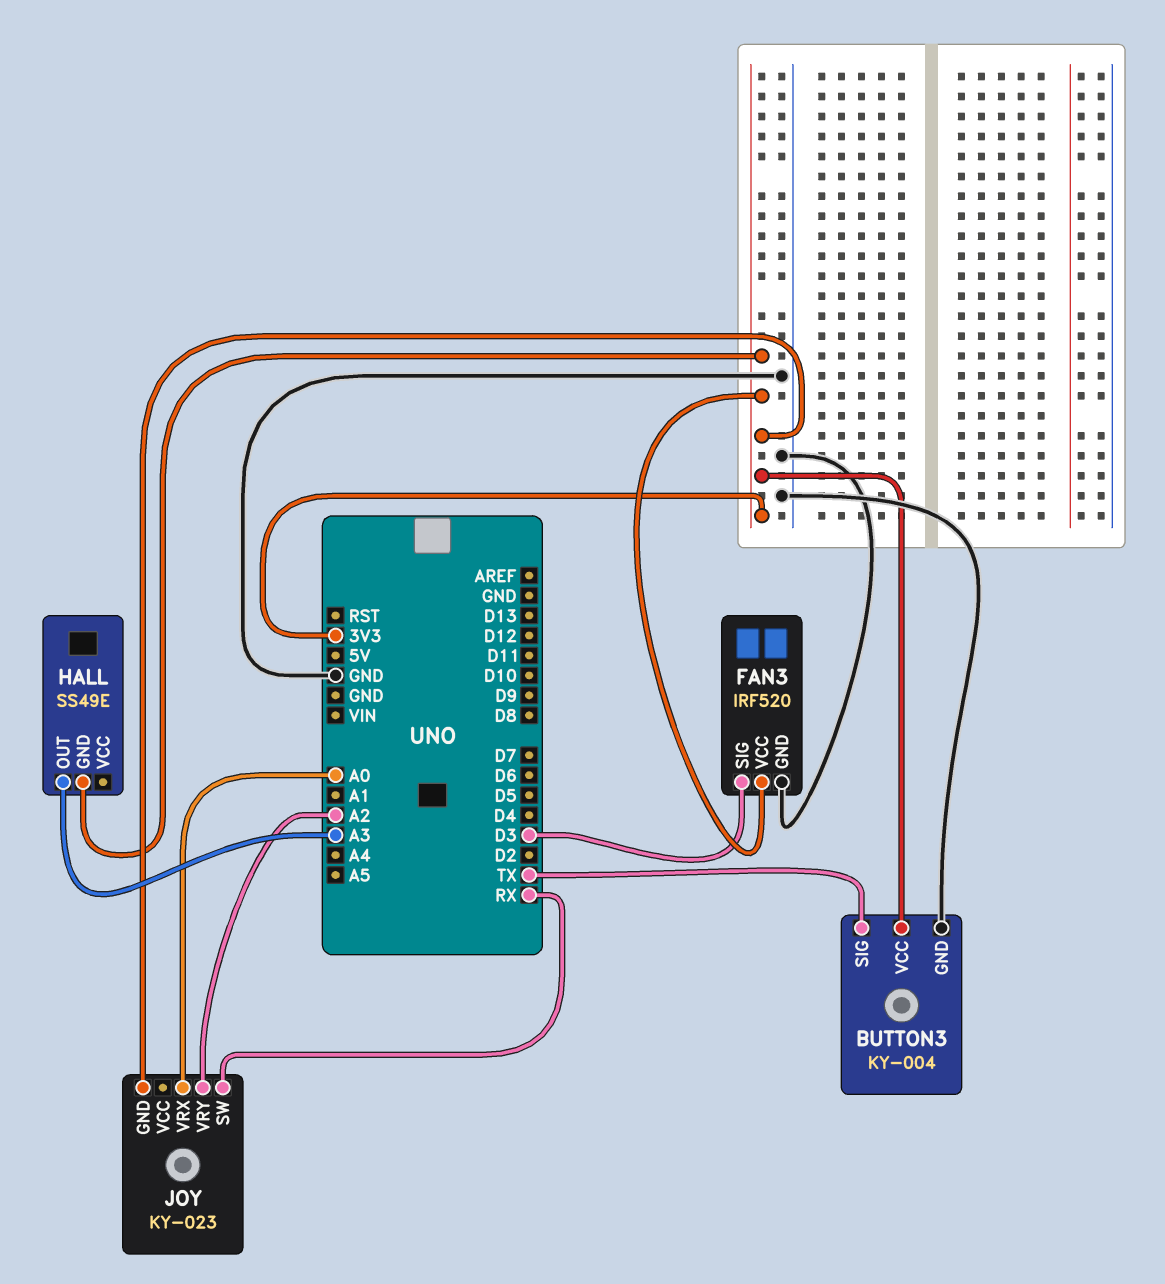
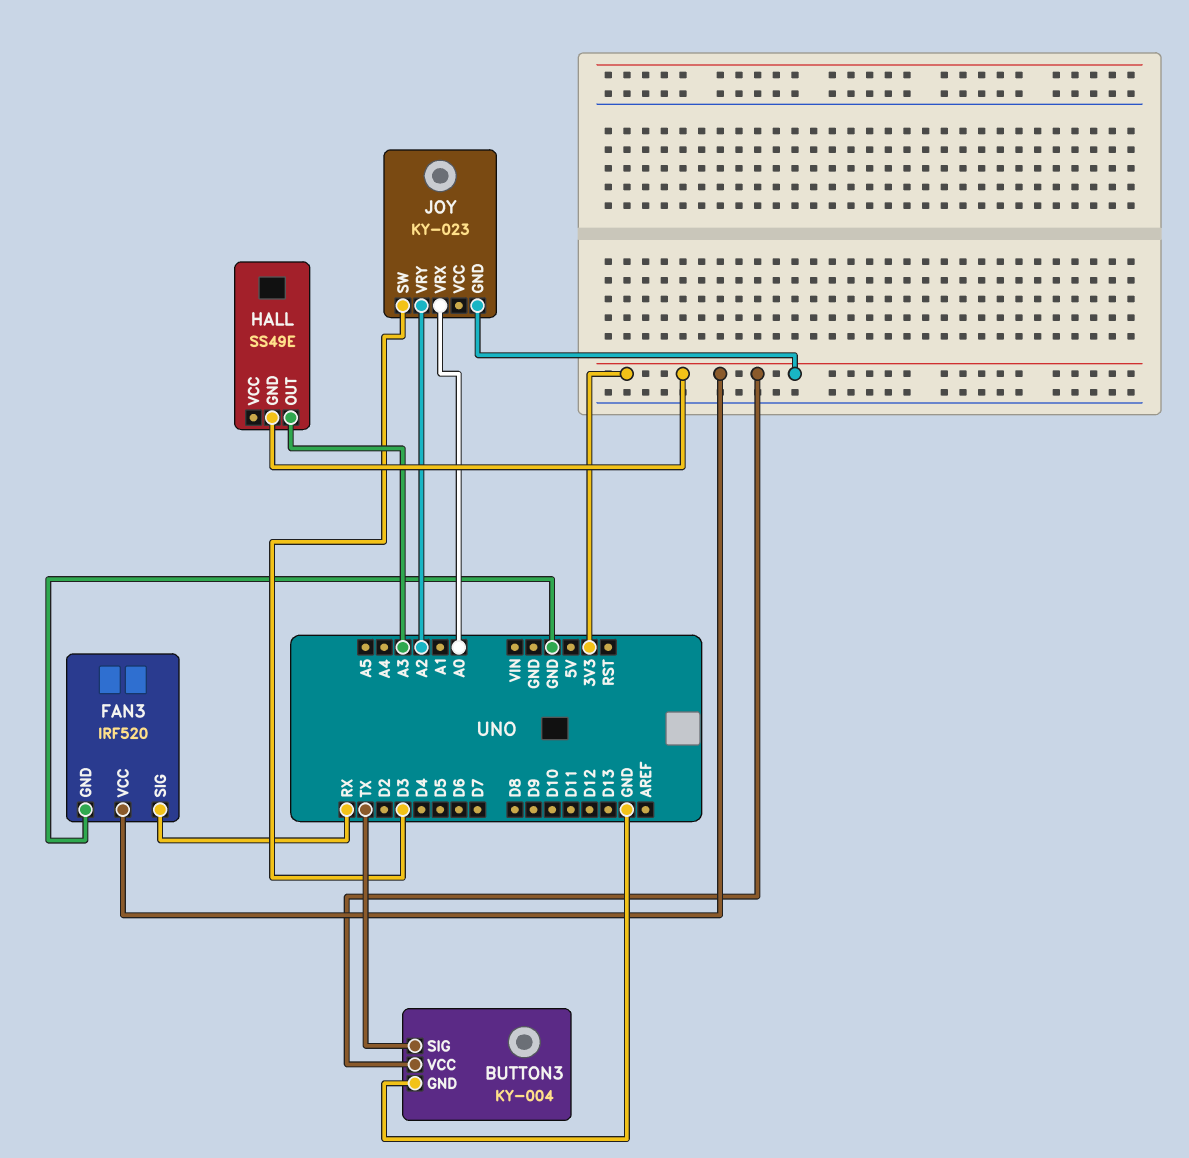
FAN3 pin SIG: D3 -> RX
JOY pin SW: RX -> D3

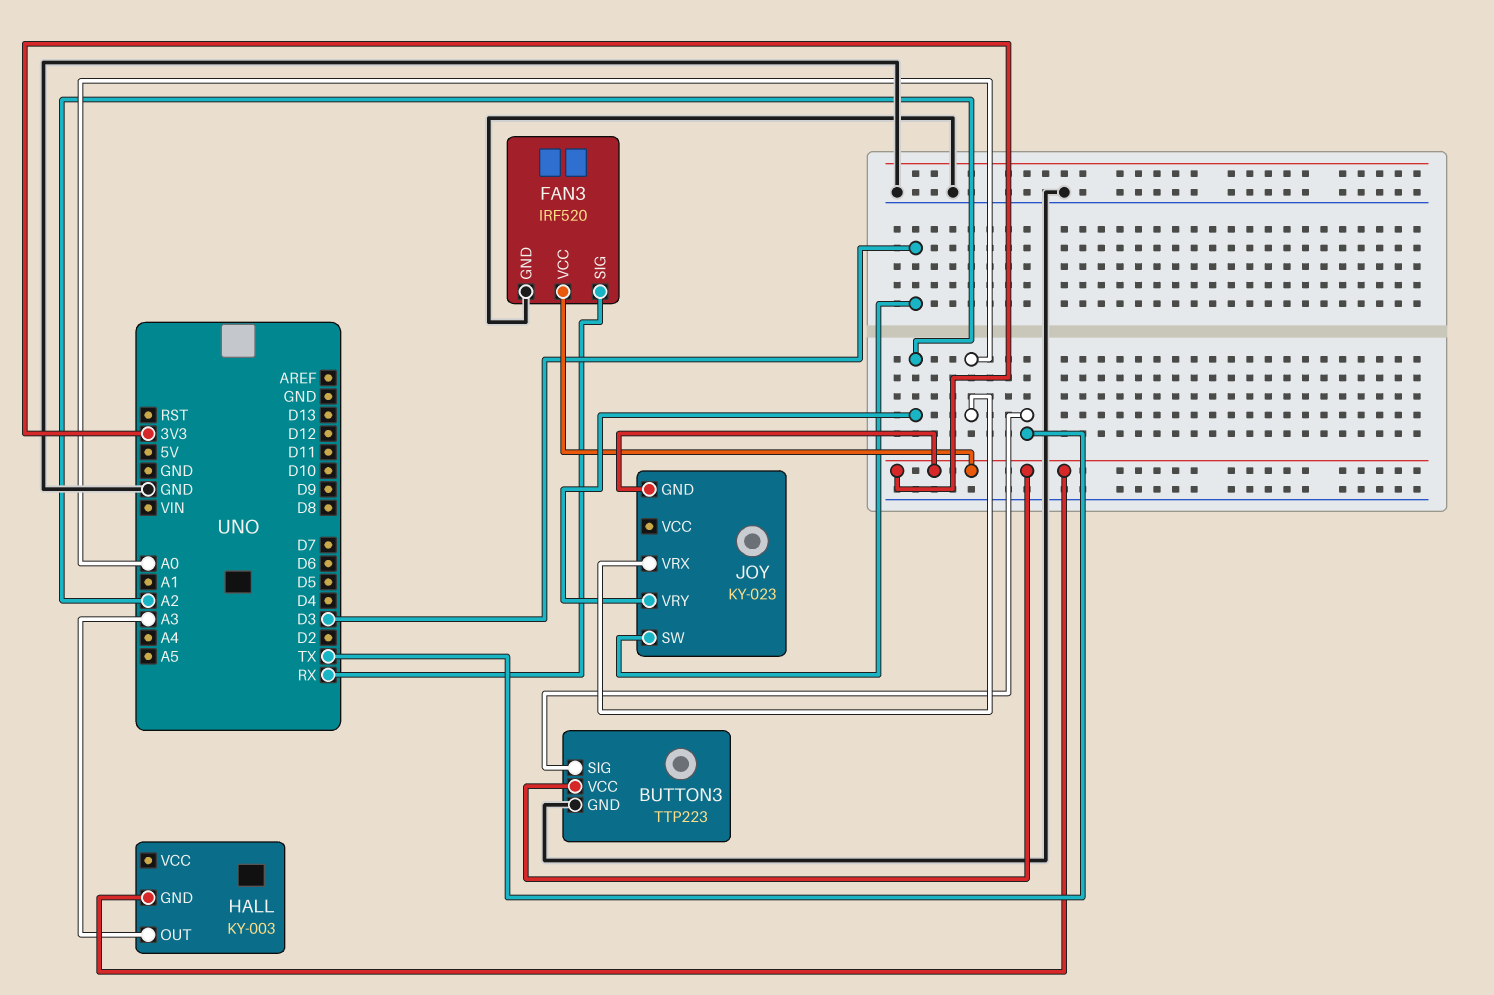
BUTTON3: KY-004 -> TTP223
HALL: SS49E -> KY-003

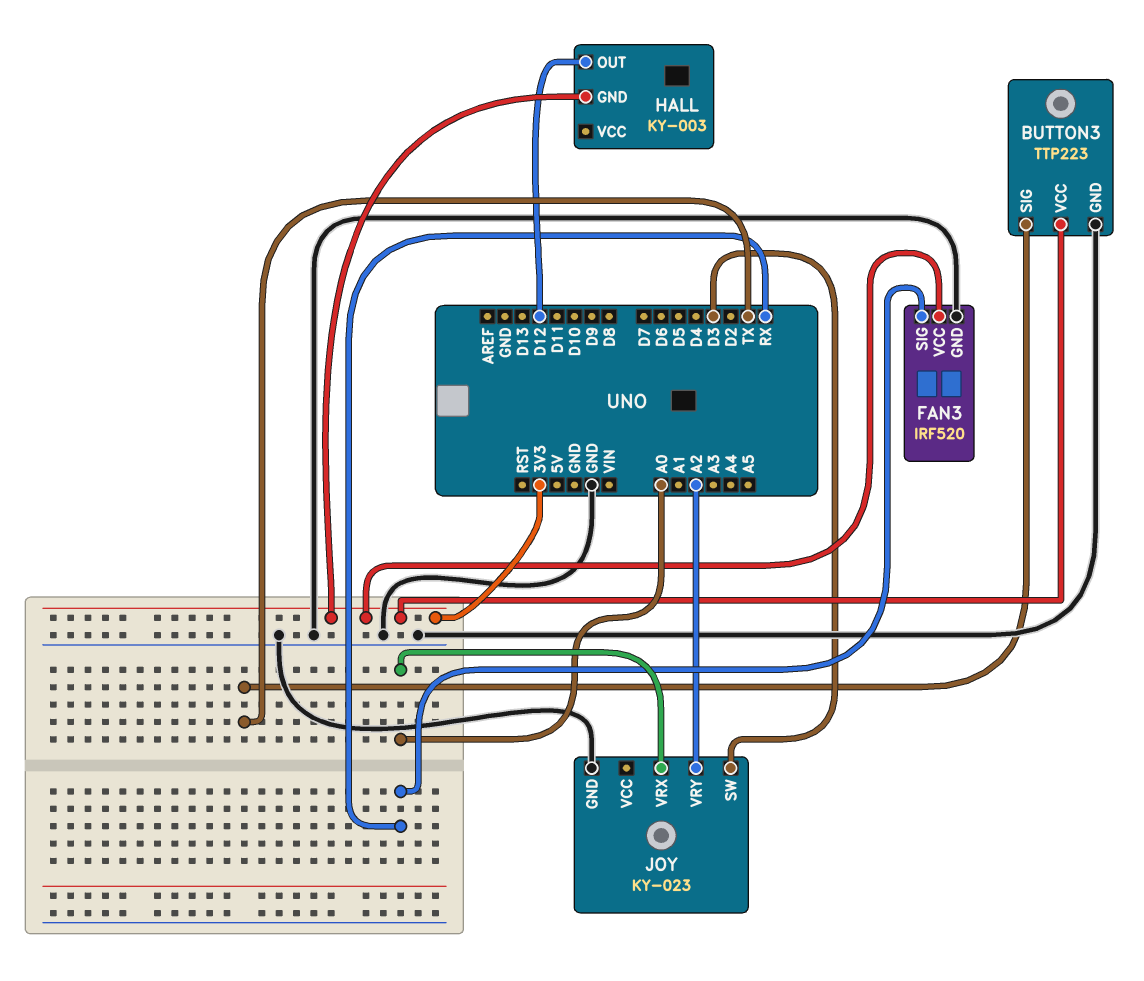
HALL pin OUT: A3 -> D12
JOY pin GND: 3V3 -> GND

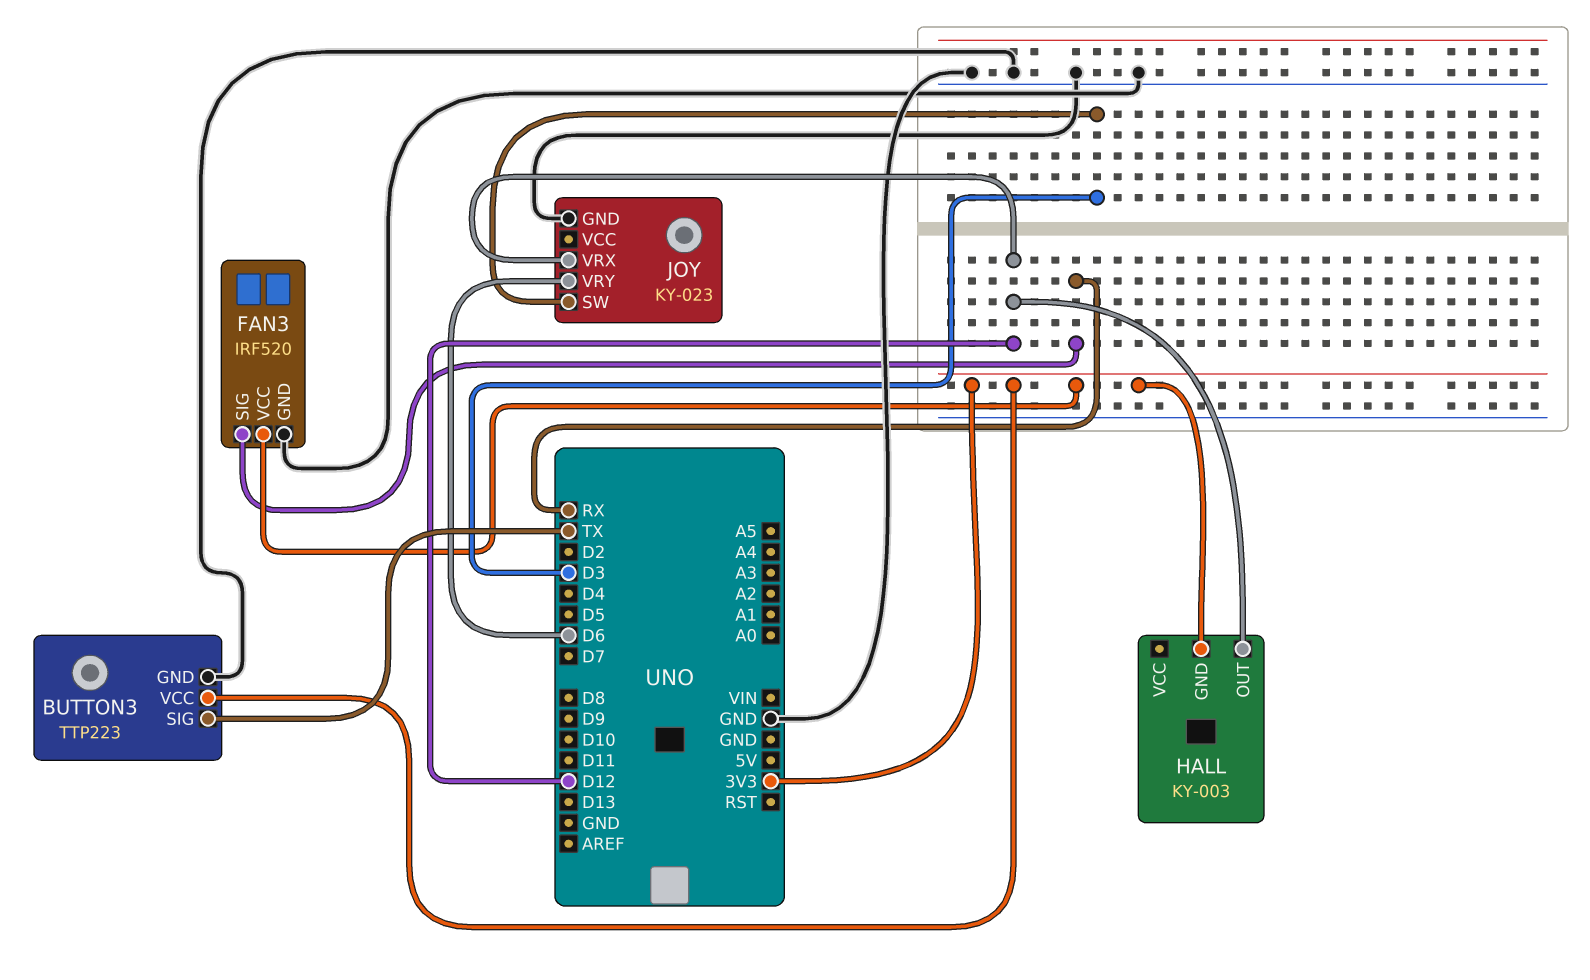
JOY pin VRX: A0 -> D12
JOY pin VRY: A2 -> D6

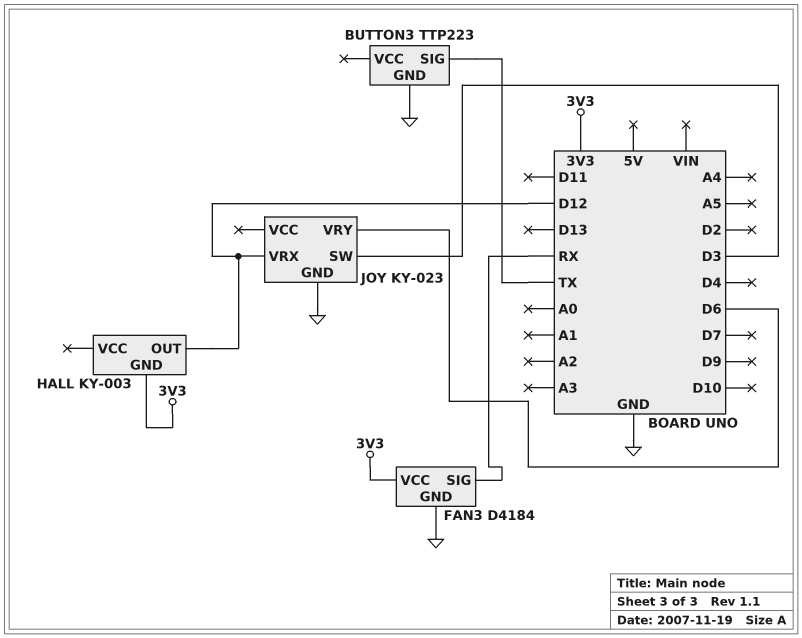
BUTTON3 pin VCC: 3V3 -> none
FAN3: IRF520 -> D4184

